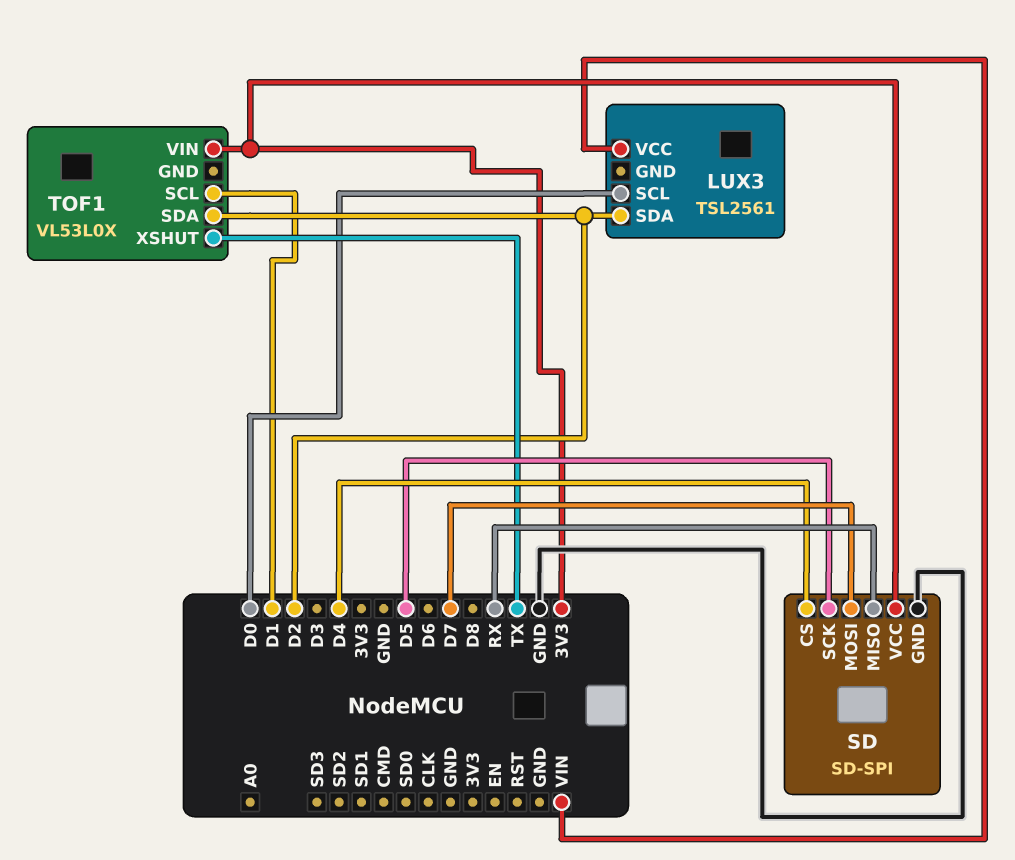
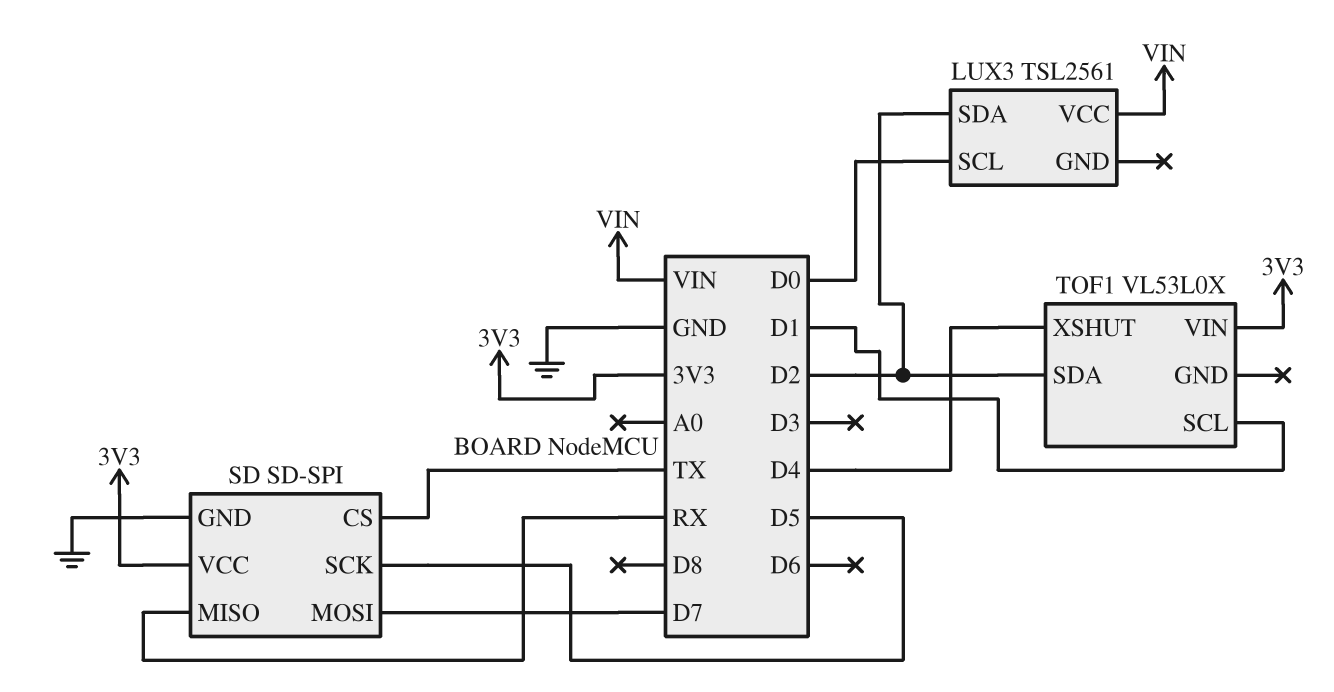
SD pin CS: D4 -> TX
TOF1 pin XSHUT: TX -> D4

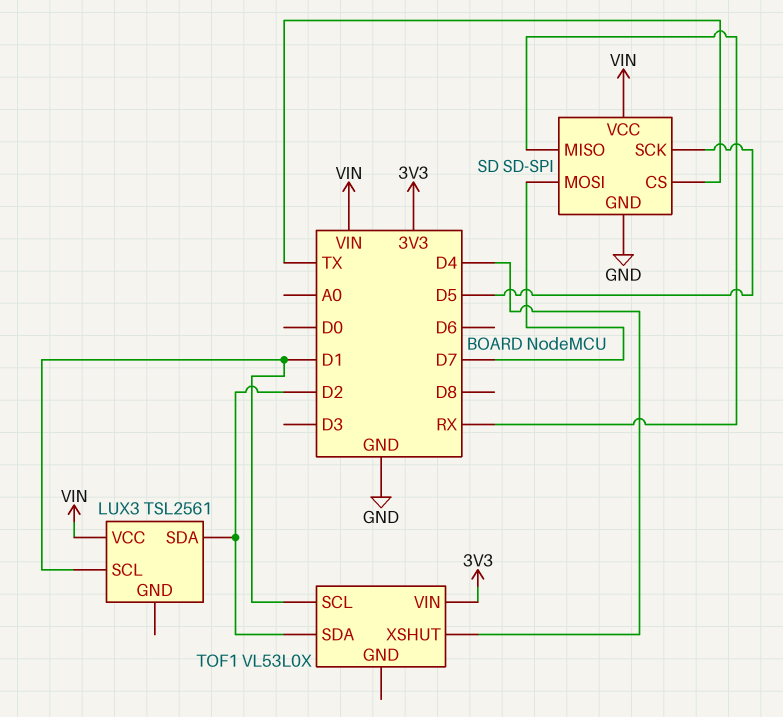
LUX3 pin SCL: D0 -> D1
SD pin VCC: 3V3 -> VIN

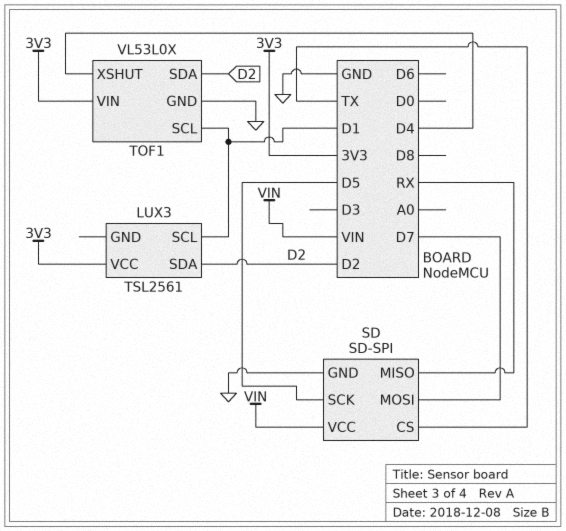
LUX3 pin VCC: VIN -> 3V3
TOF1 pin GND: none -> GND

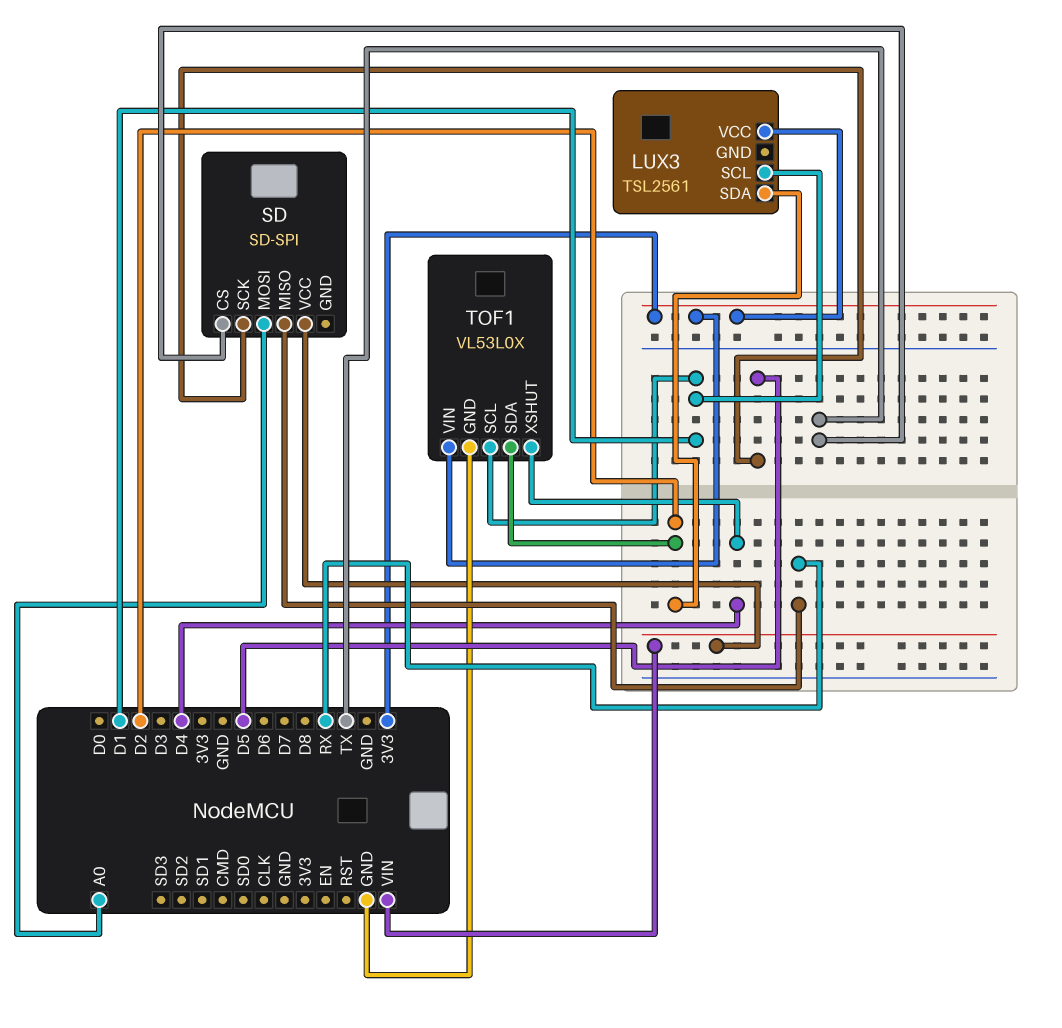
SD pin GND: GND -> none
SD pin MOSI: D7 -> A0

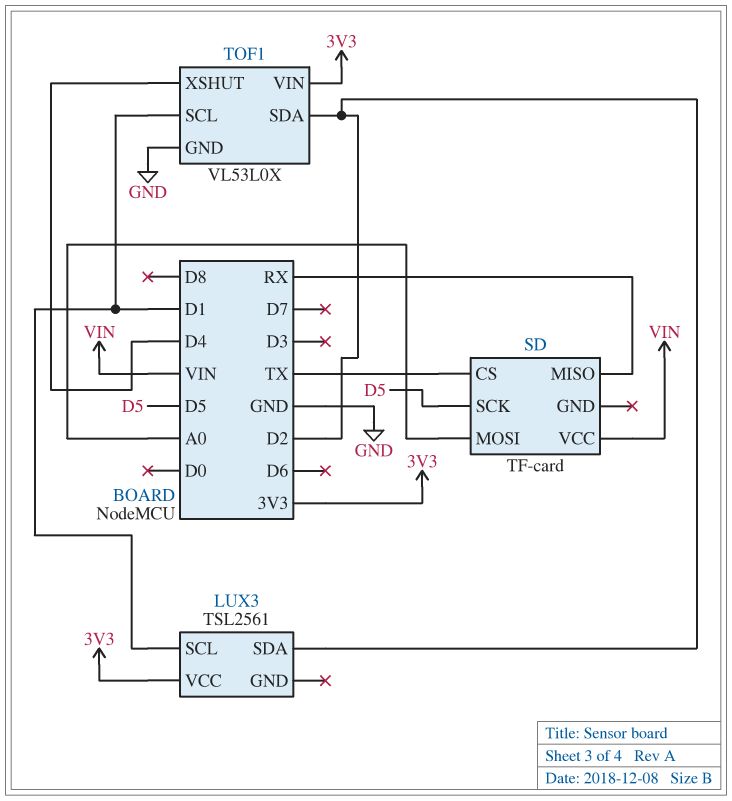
SD: SD-SPI -> TF-card

